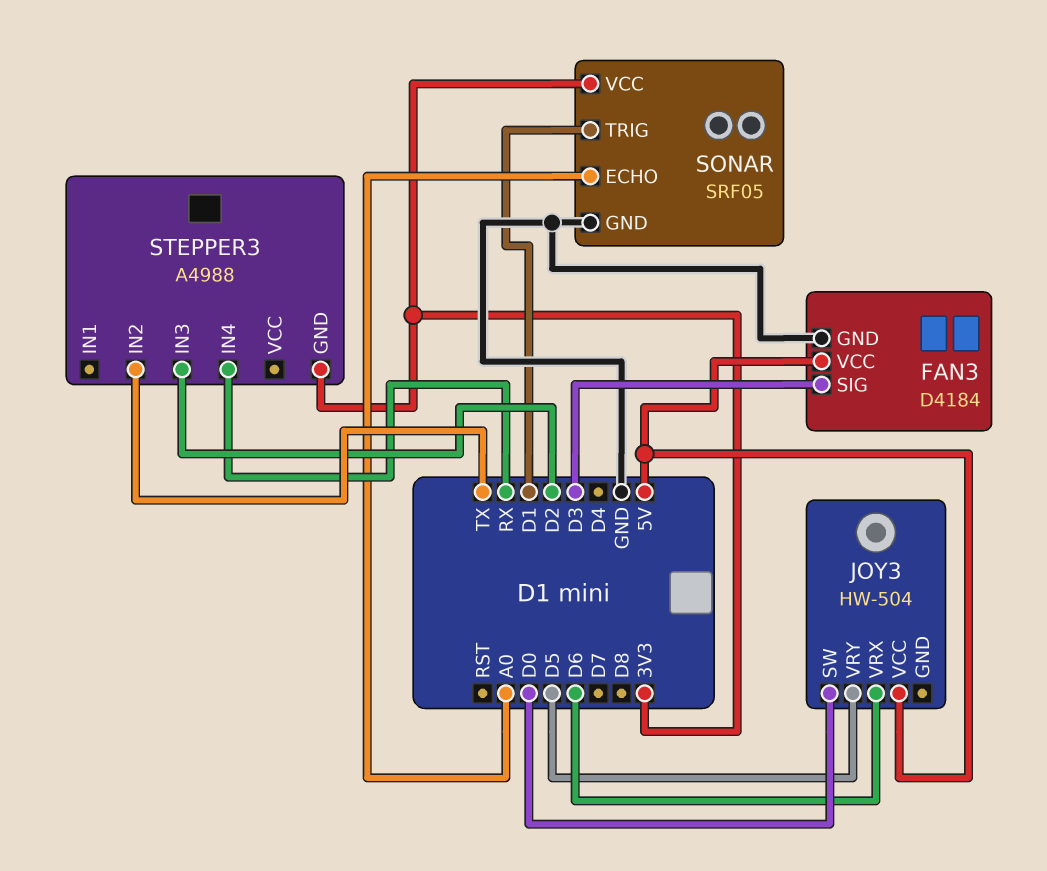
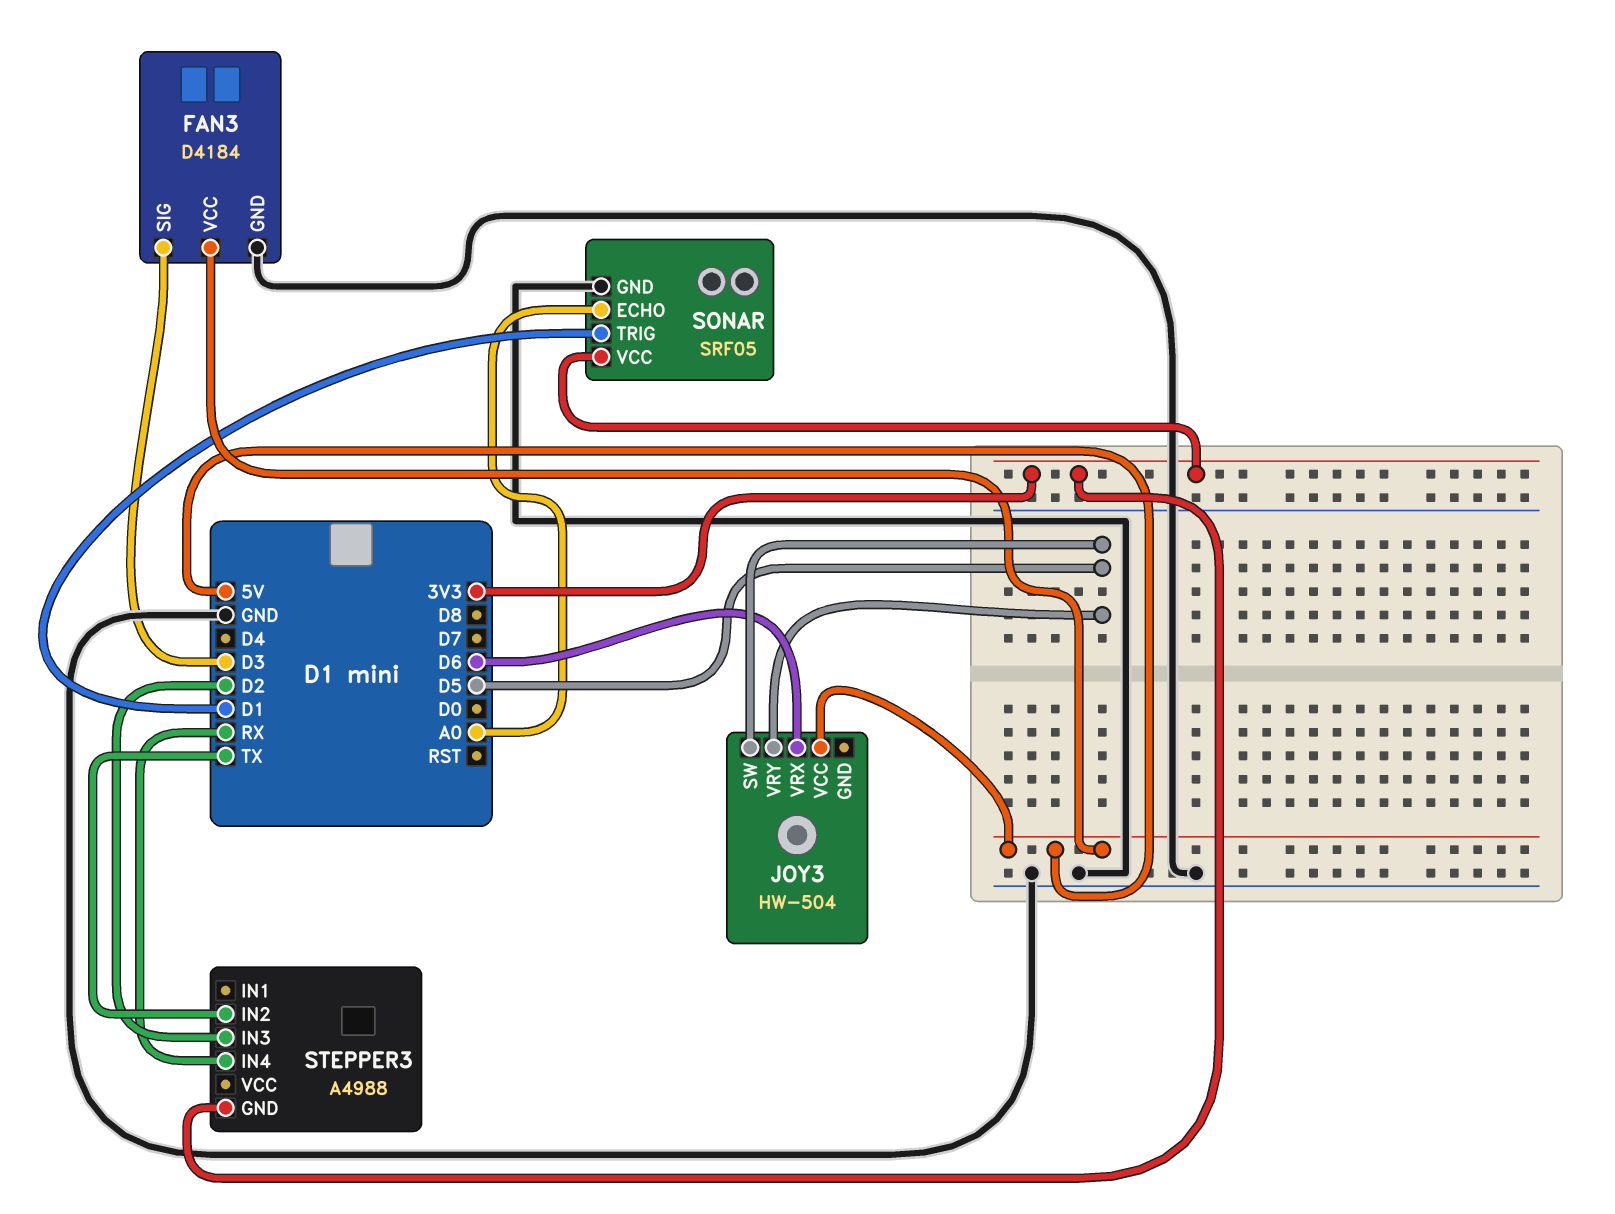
JOY3 pin SW: D0 -> D5

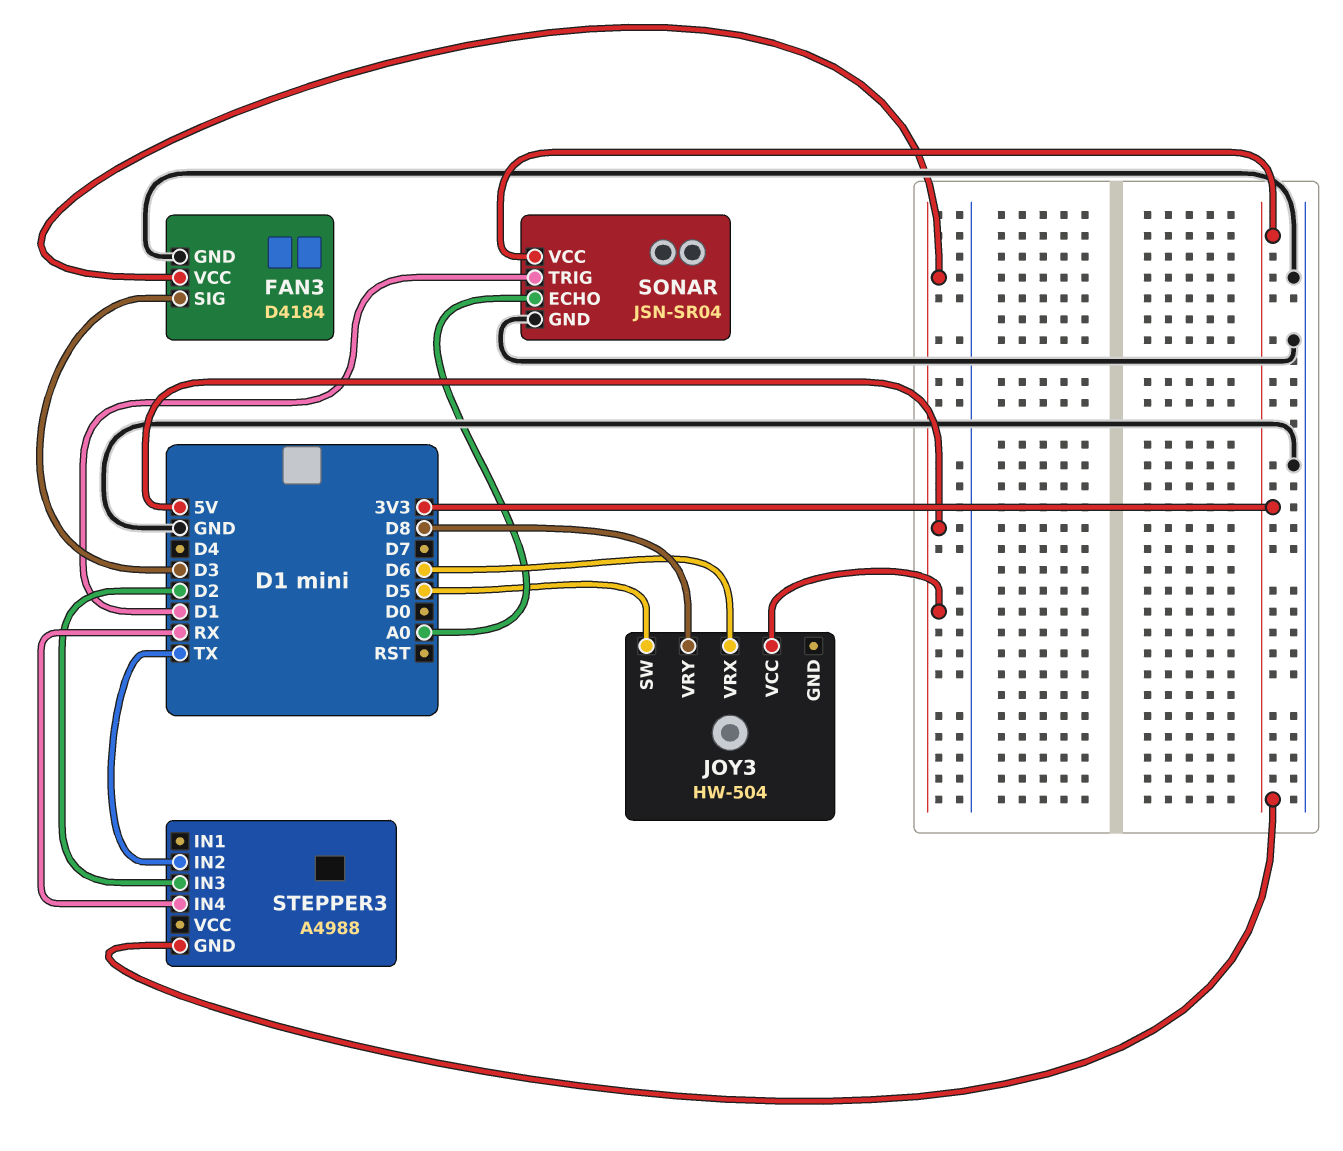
JOY3 pin VRY: D5 -> D8
SONAR: SRF05 -> JSN-SR04

